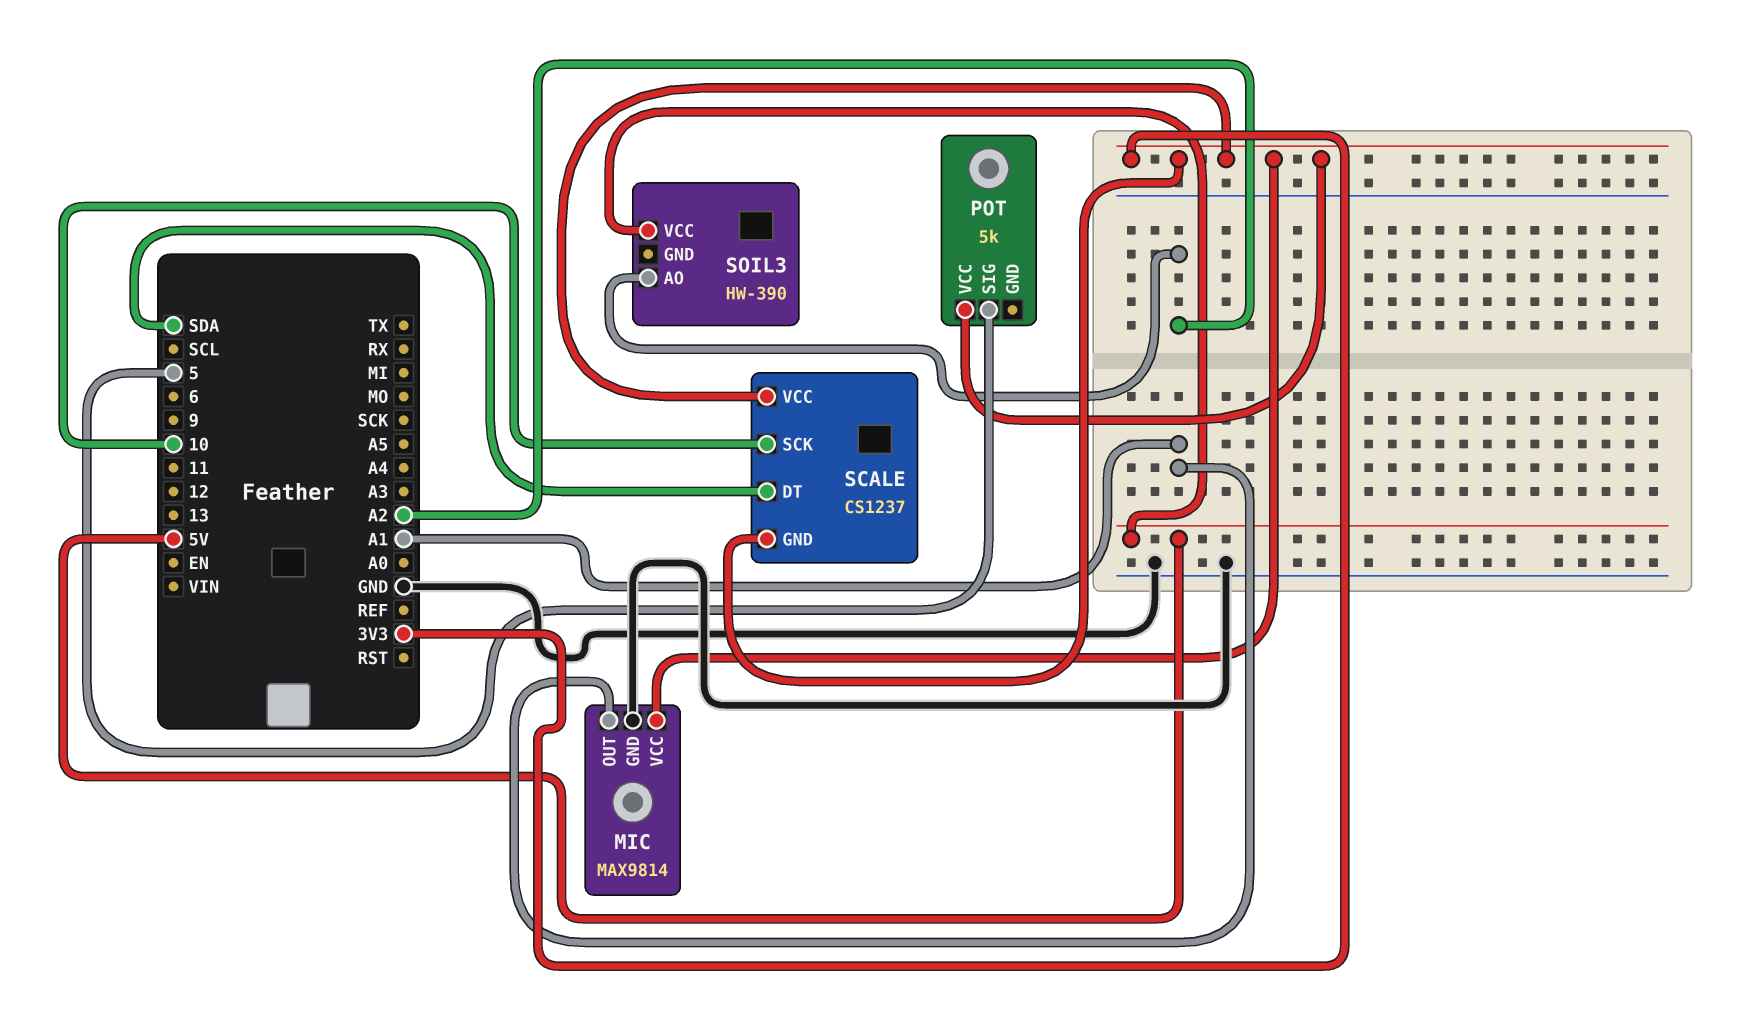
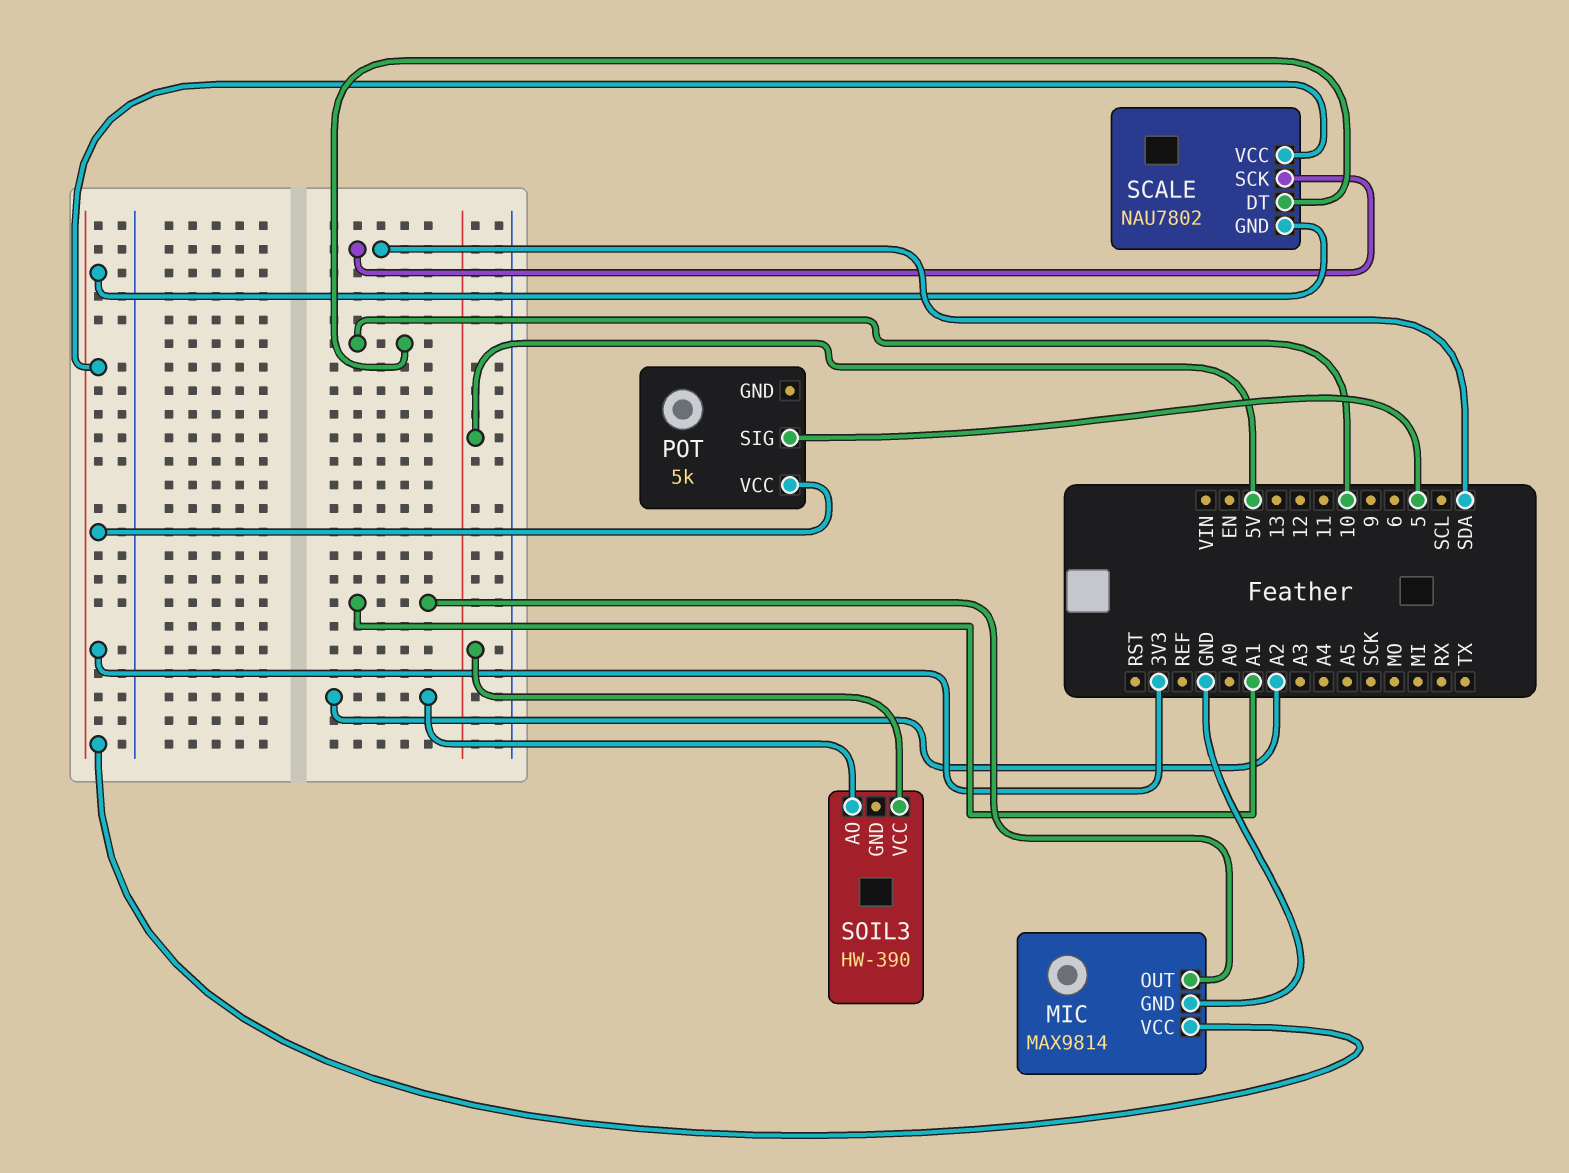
SCALE: CS1237 -> NAU7802
SCALE pin DT: SDA -> 10
SCALE pin SCK: 10 -> SDA

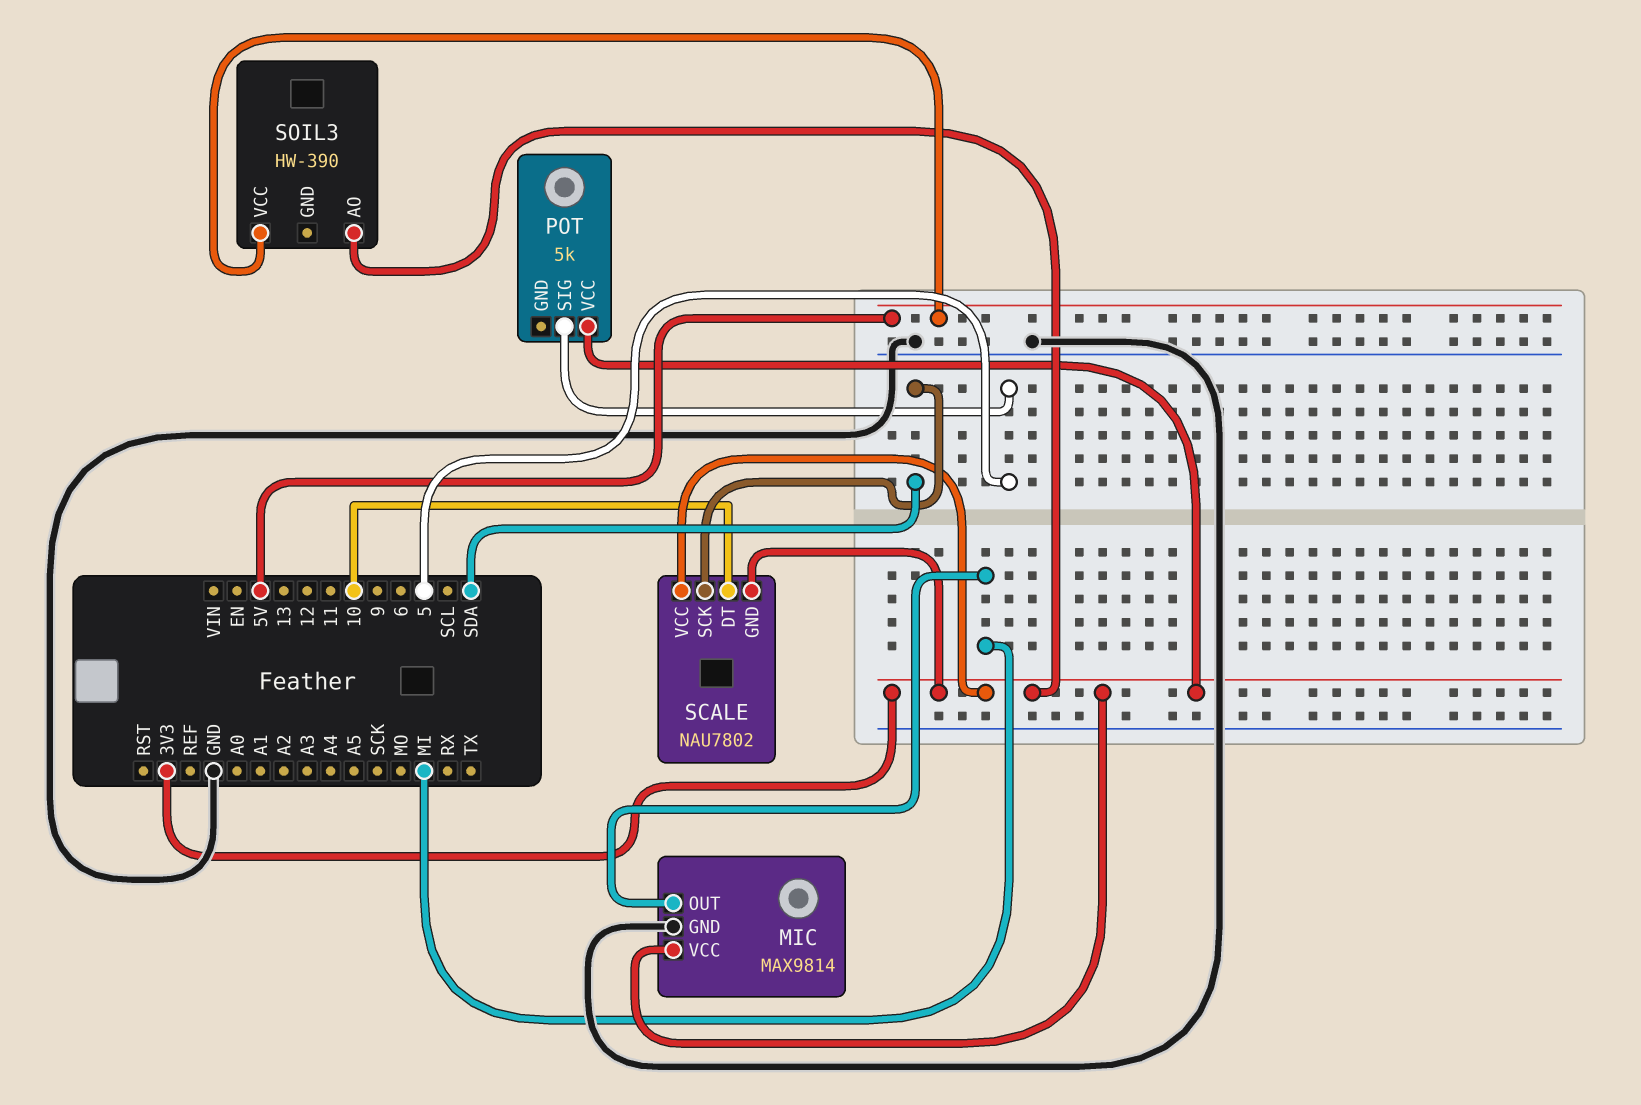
MIC pin OUT: A1 -> MI
SOIL3 pin AO: A2 -> 3V3

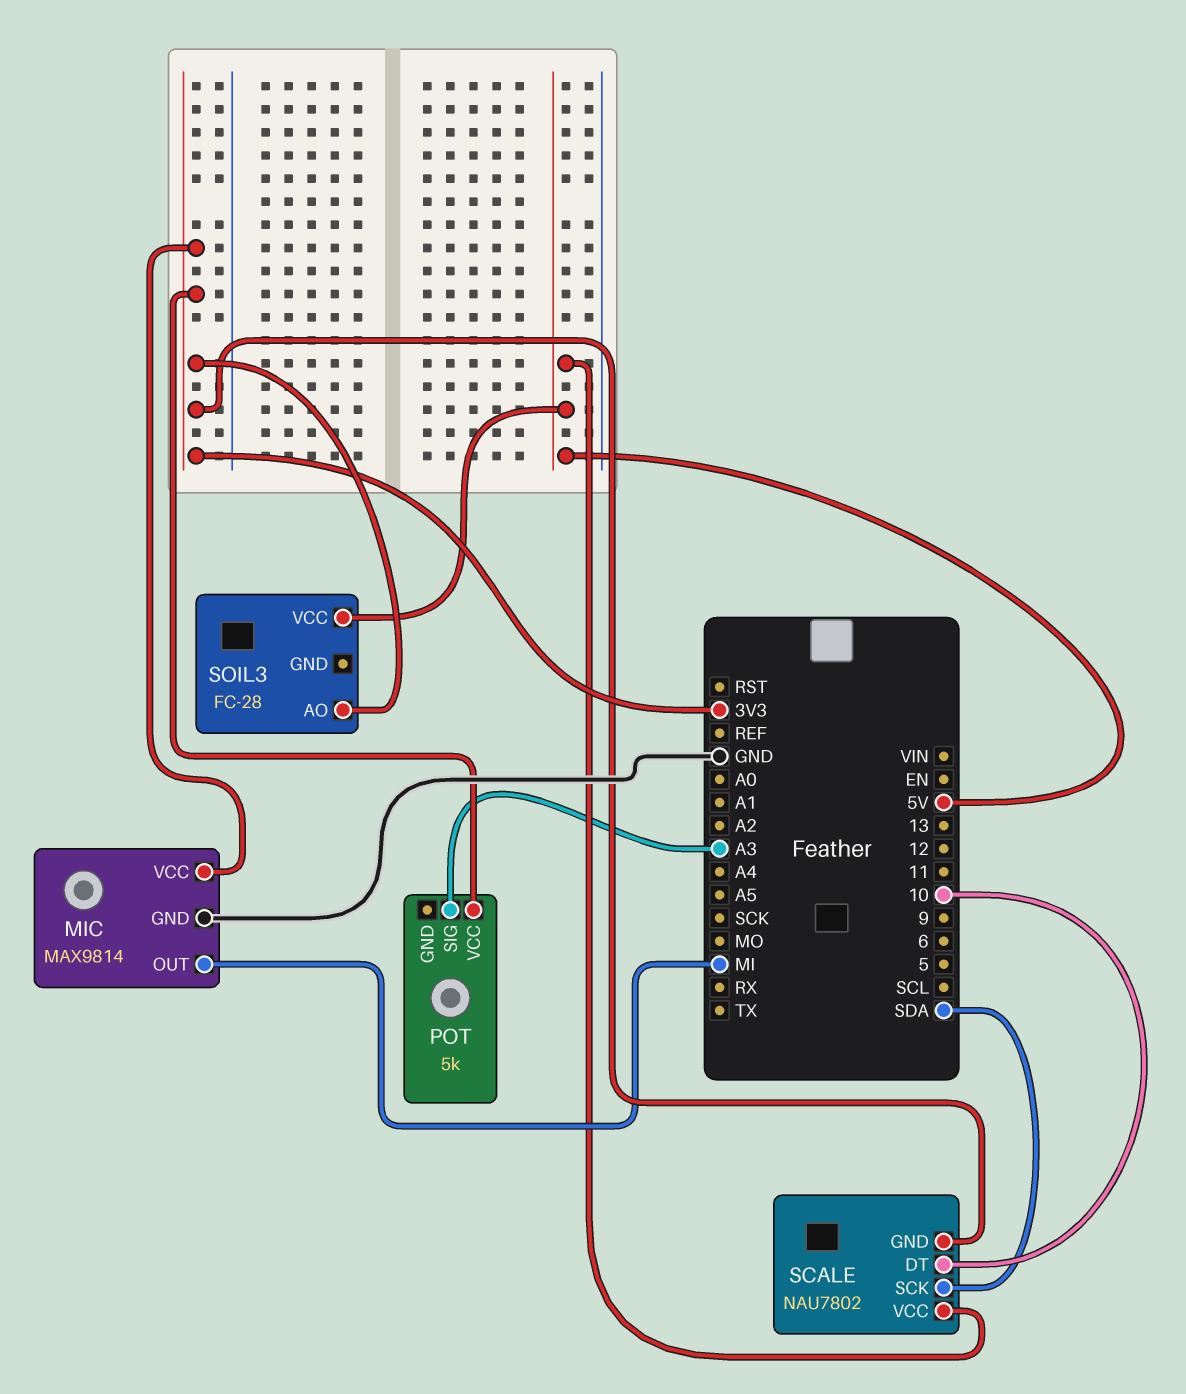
POT pin SIG: 5 -> A3
SCALE pin VCC: 3V3 -> 5V
SOIL3: HW-390 -> FC-28

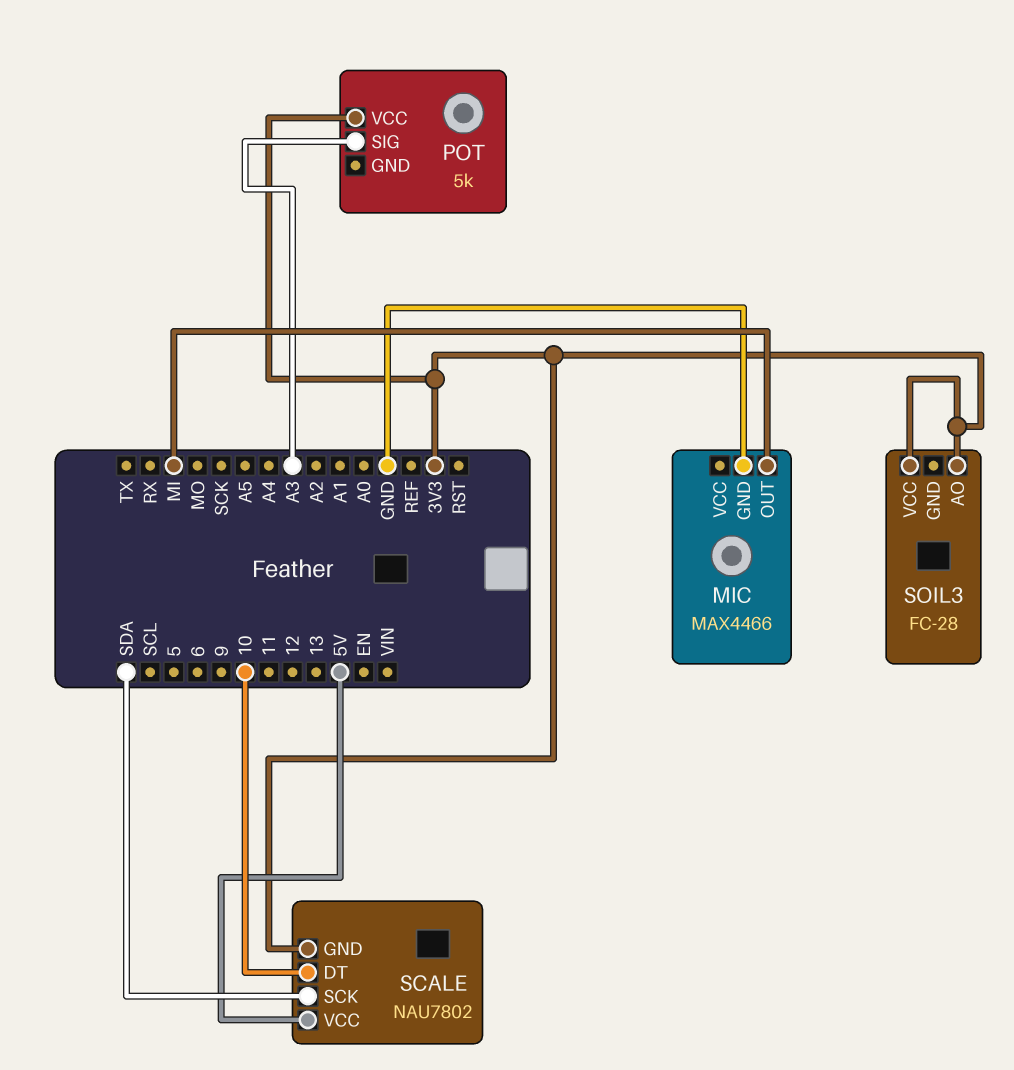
MIC: MAX9814 -> MAX4466
MIC pin VCC: 3V3 -> none
SOIL3 pin VCC: 5V -> 3V3

